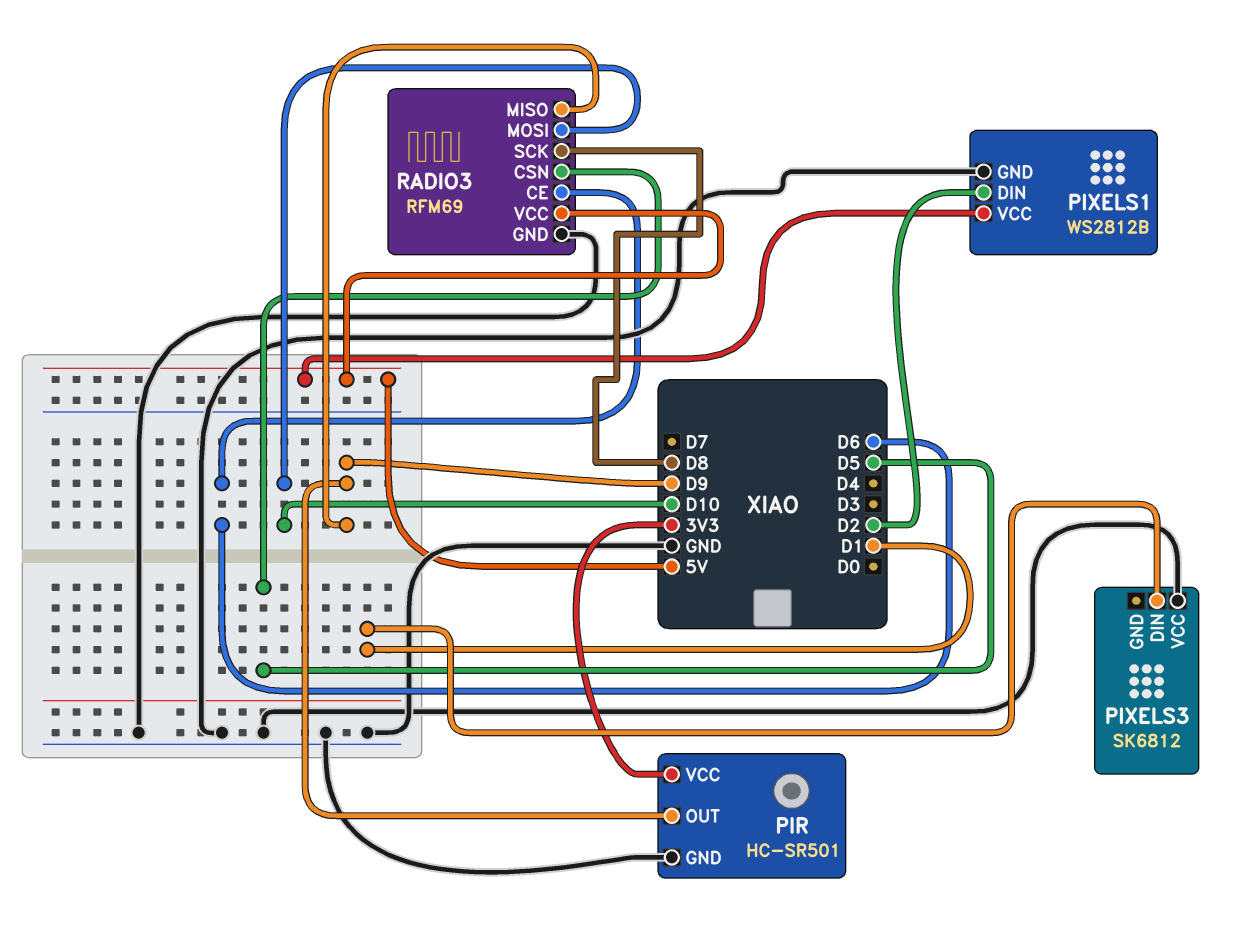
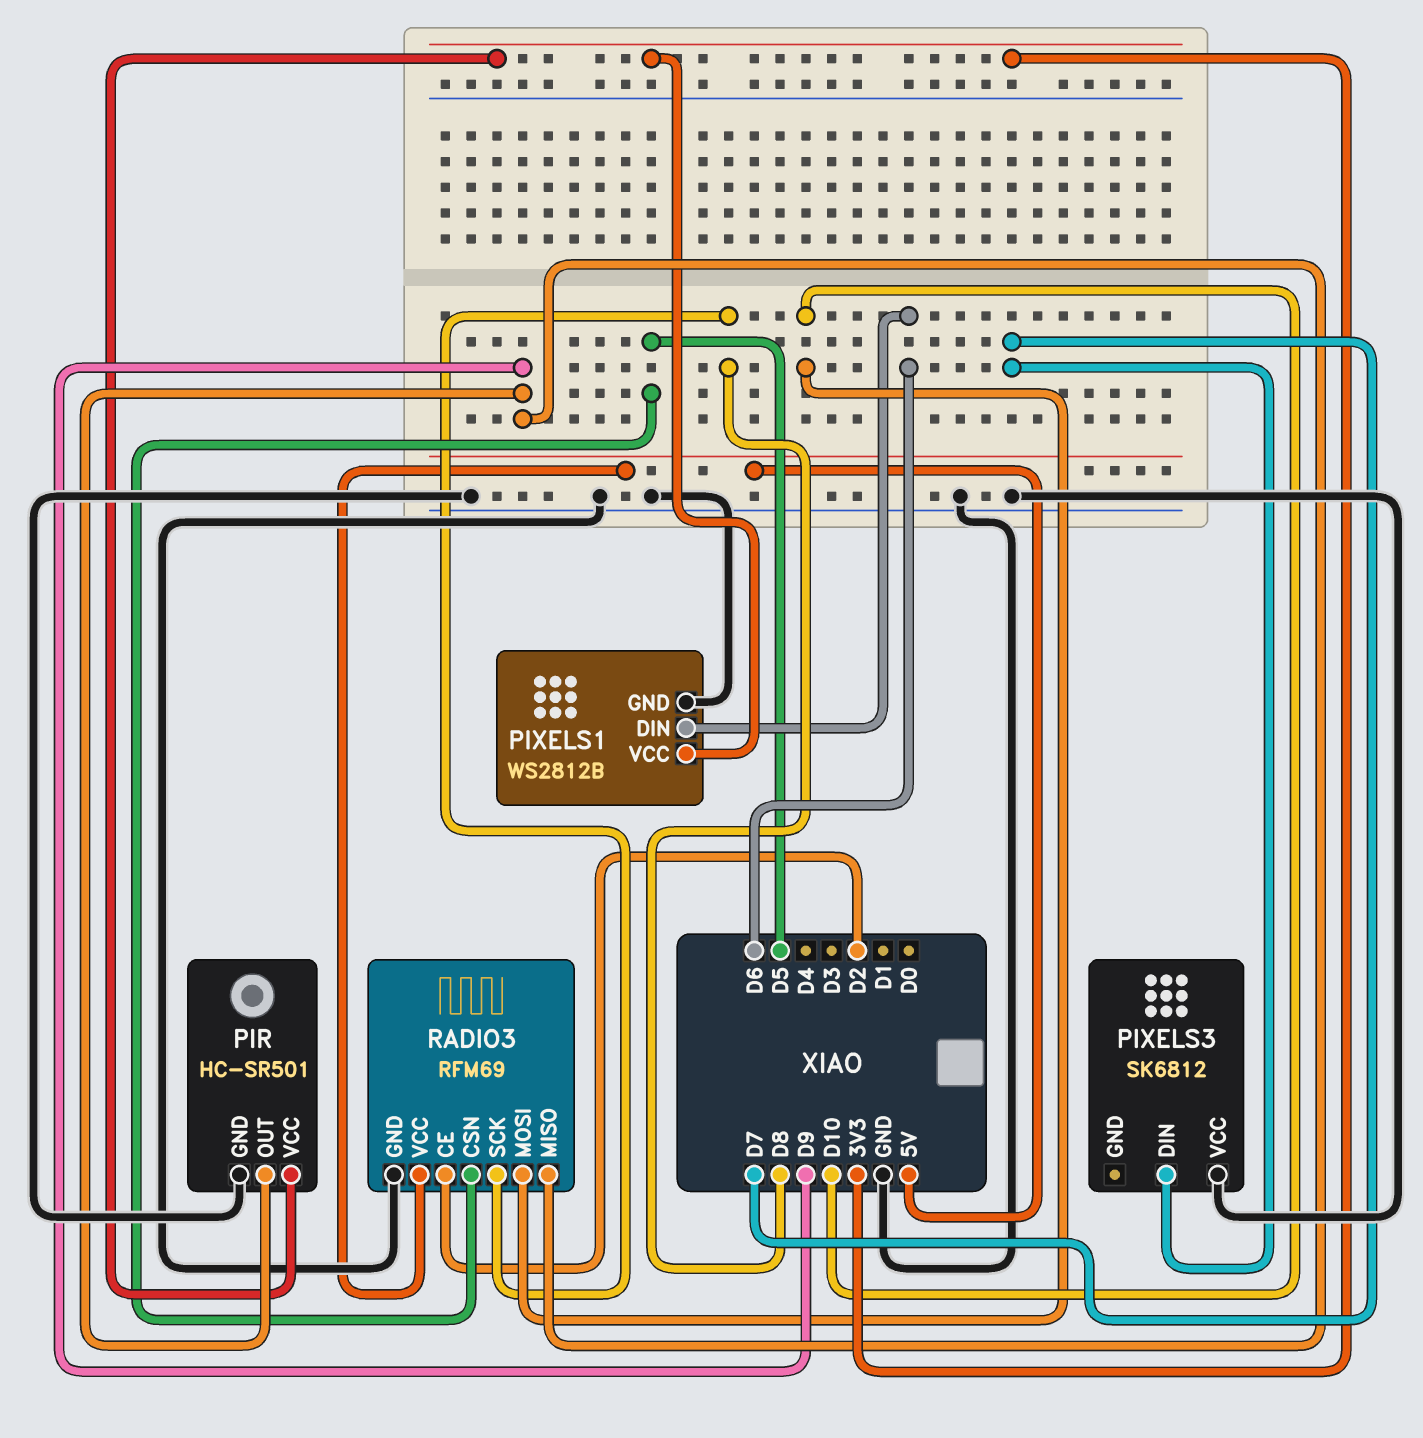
PIXELS1 pin DIN: D2 -> D6
PIXELS1 pin VCC: 5V -> 3V3
PIXELS3 pin DIN: D1 -> D7
RADIO3 pin CE: D6 -> D2

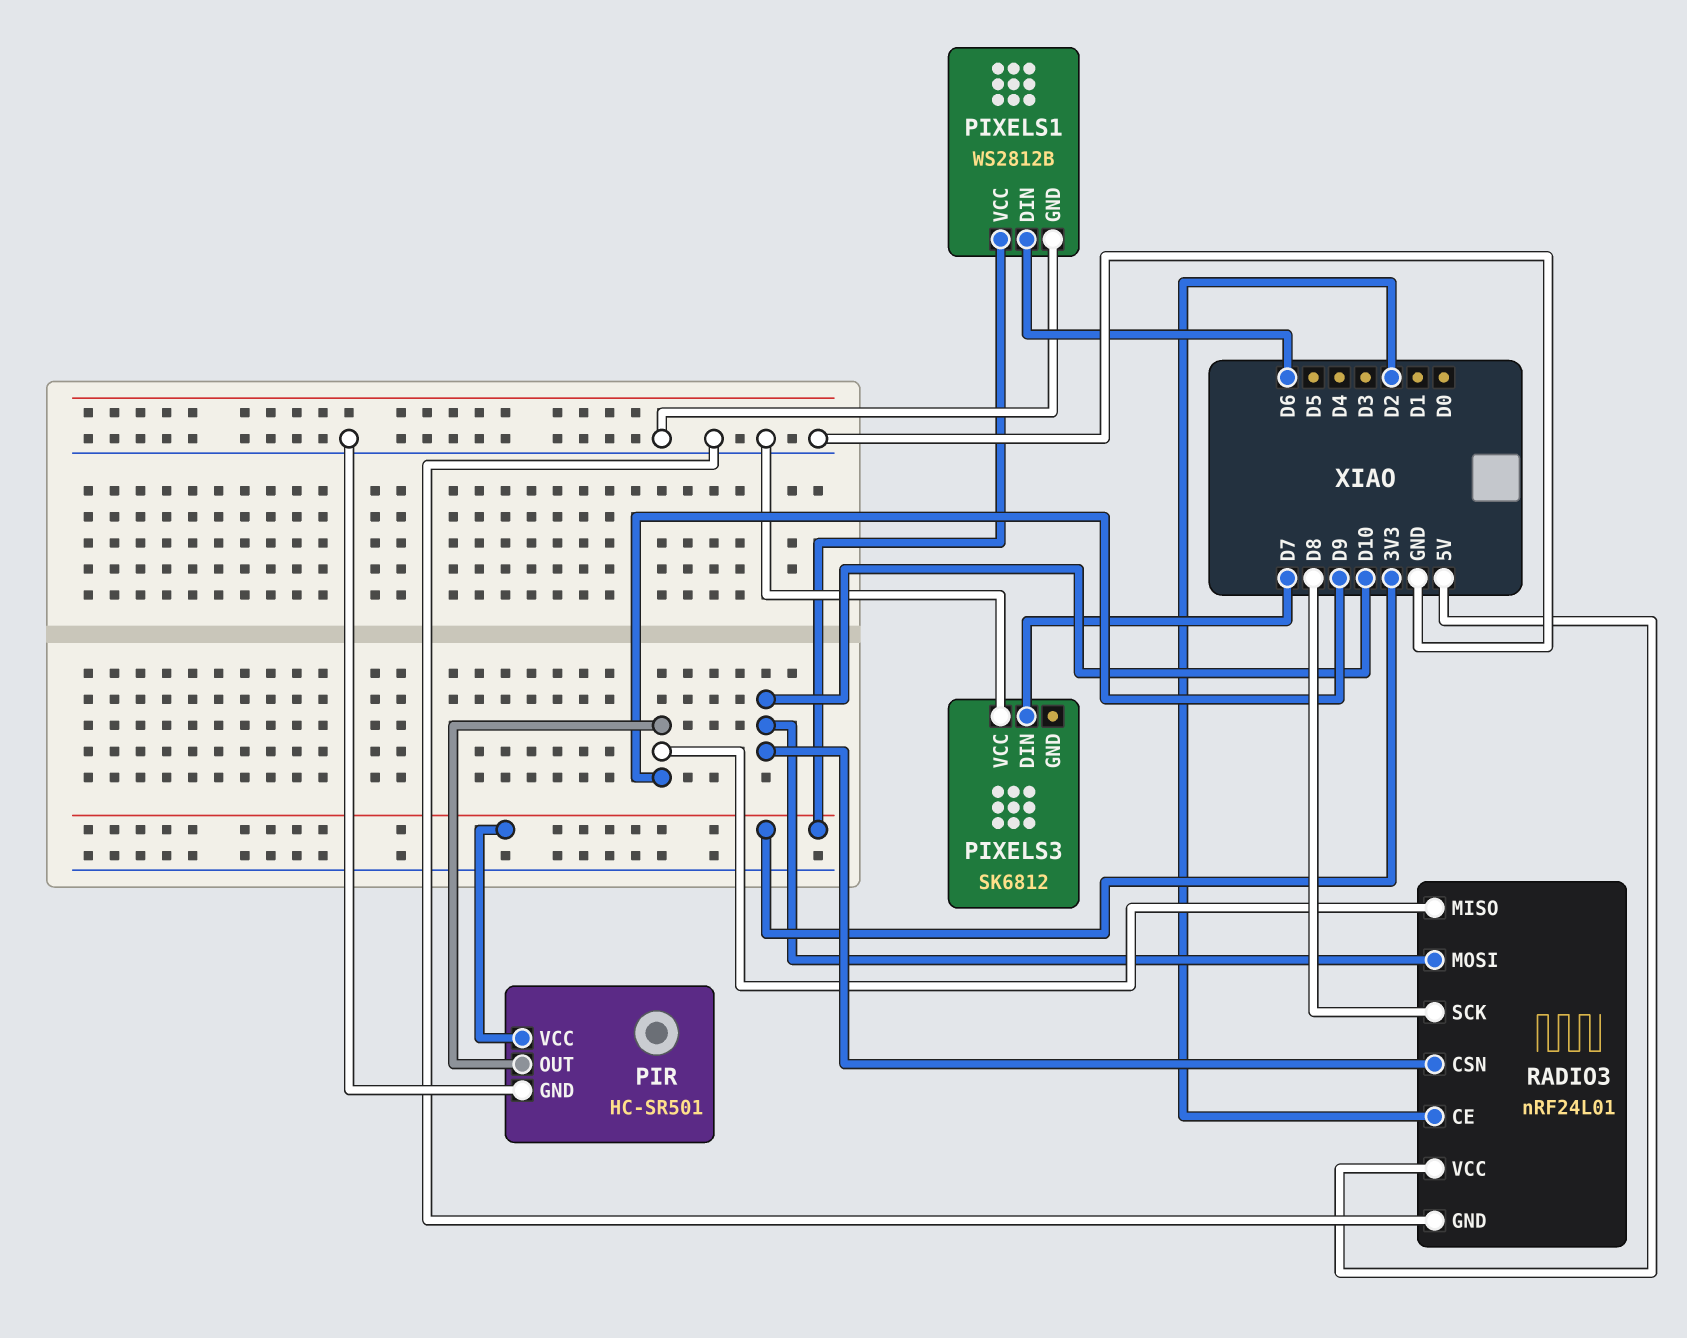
RADIO3: RFM69 -> nRF24L01
RADIO3 pin CSN: D5 -> D10

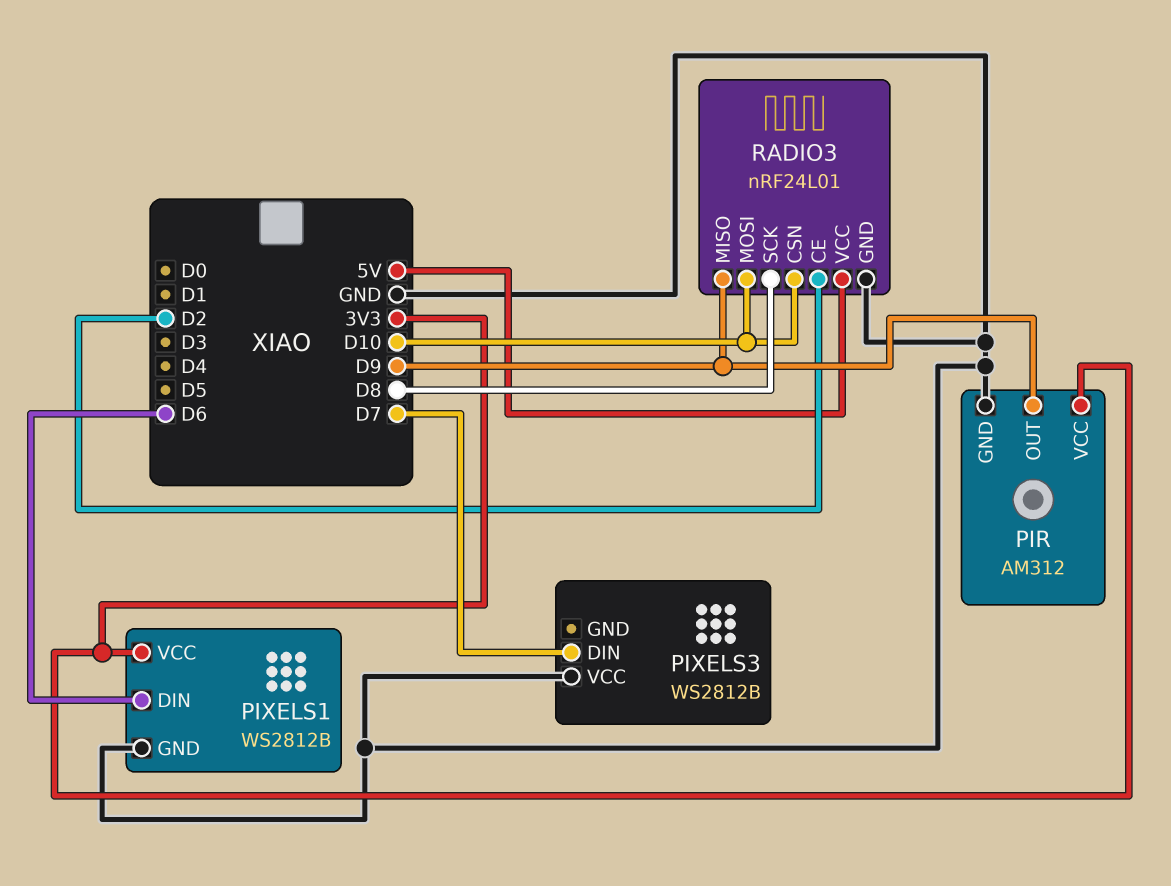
PIR: HC-SR501 -> AM312
PIXELS3: SK6812 -> WS2812B

